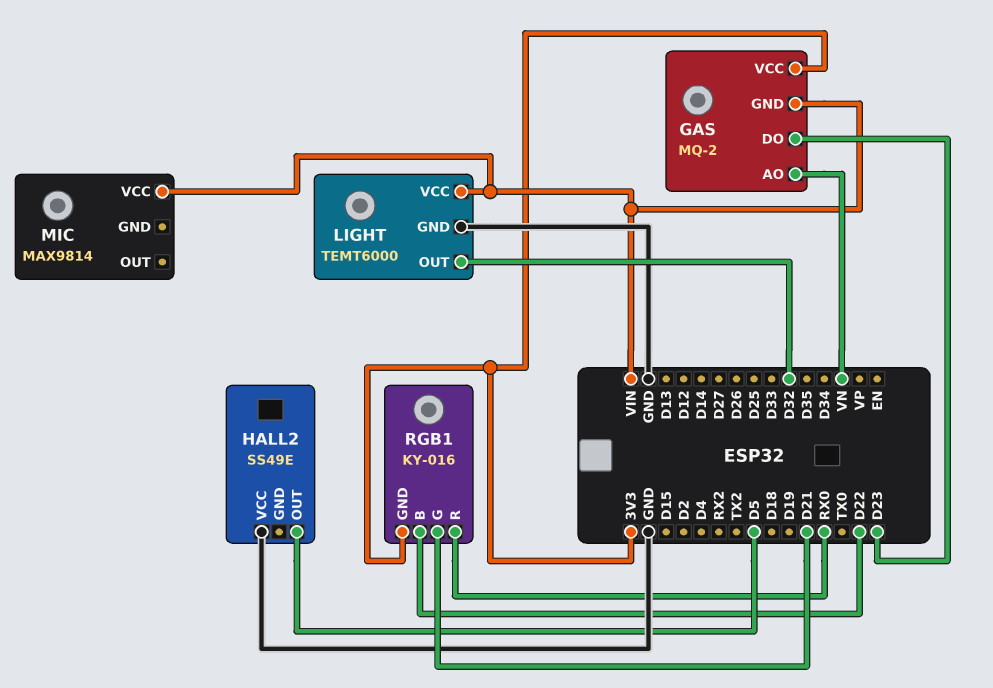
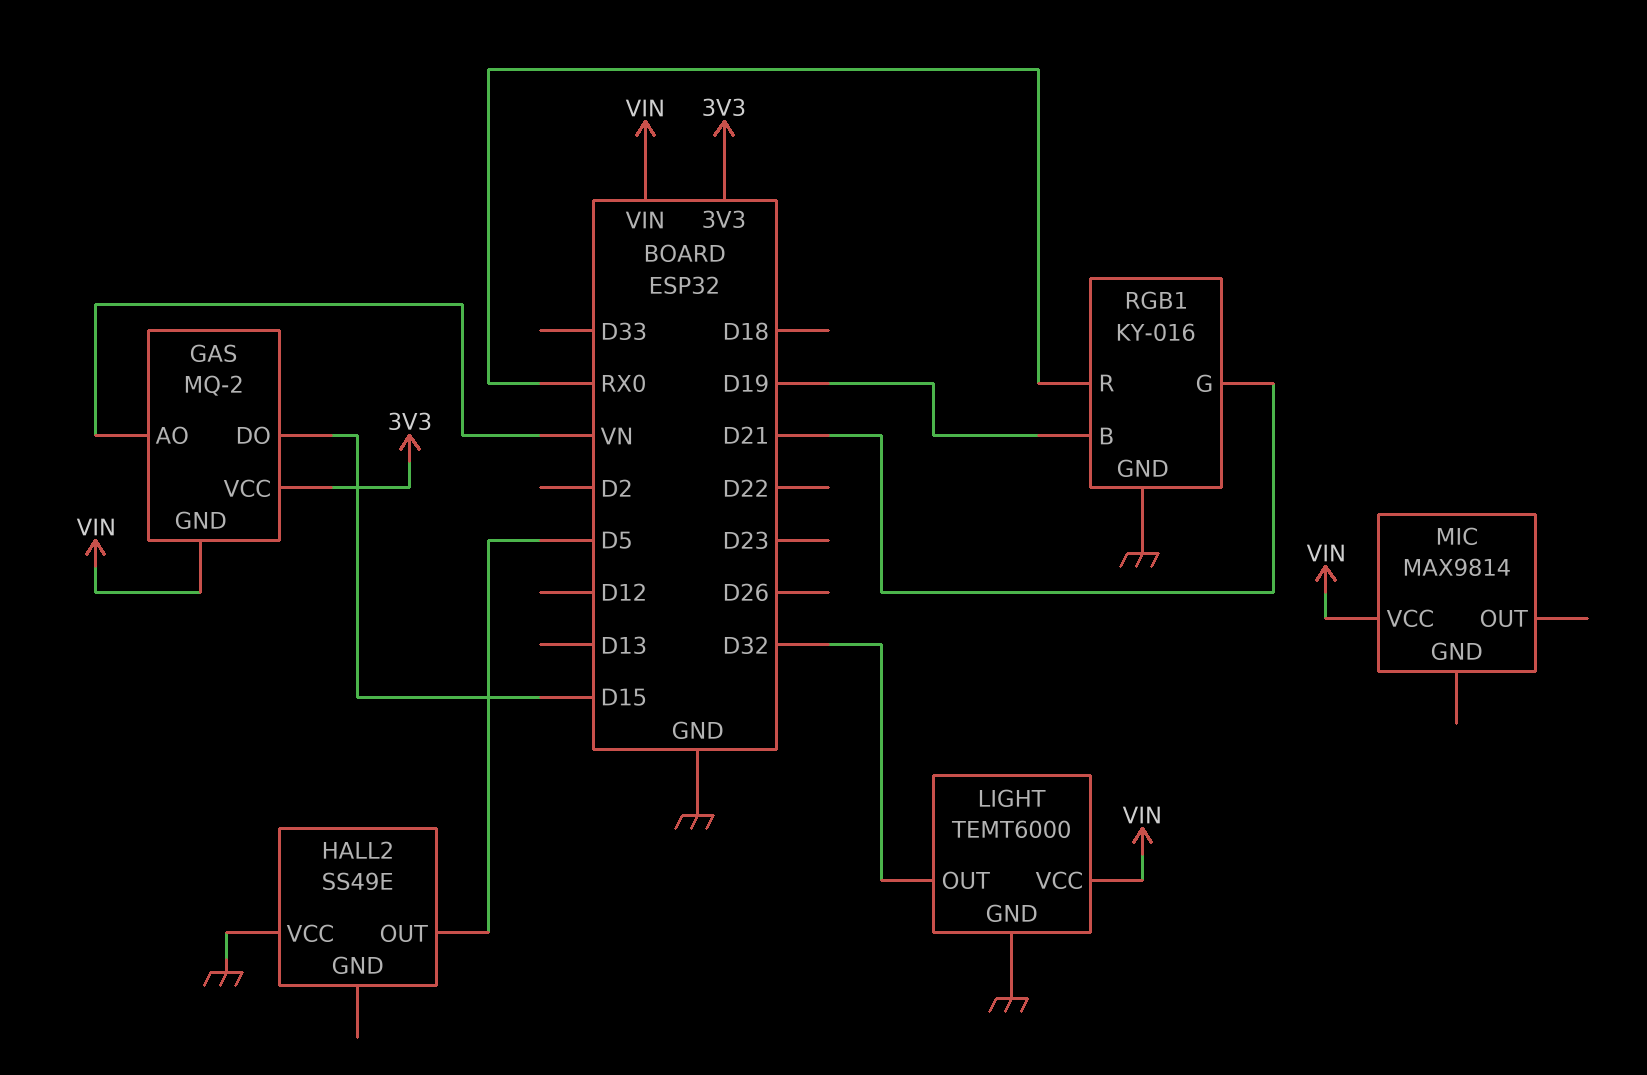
GAS pin DO: D23 -> D15
RGB1 pin B: D22 -> D19
RGB1 pin GND: 3V3 -> GND

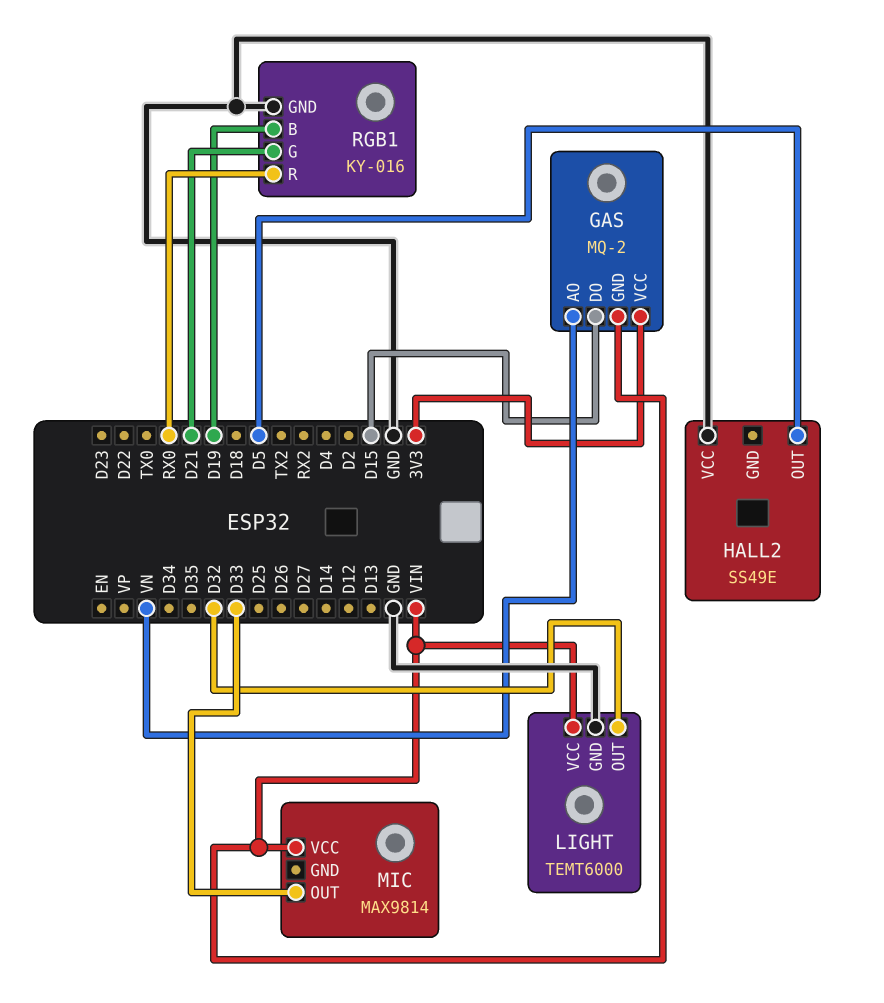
MIC pin OUT: none -> D33

